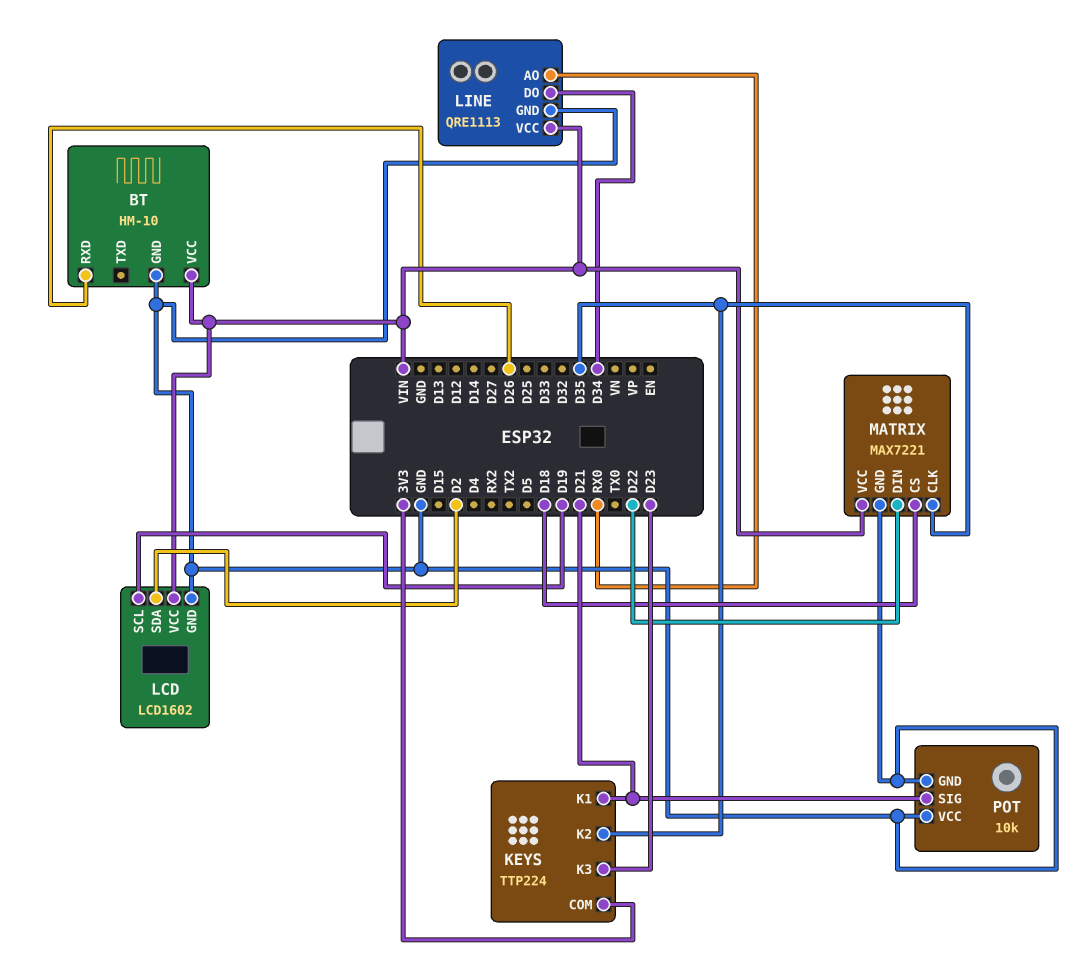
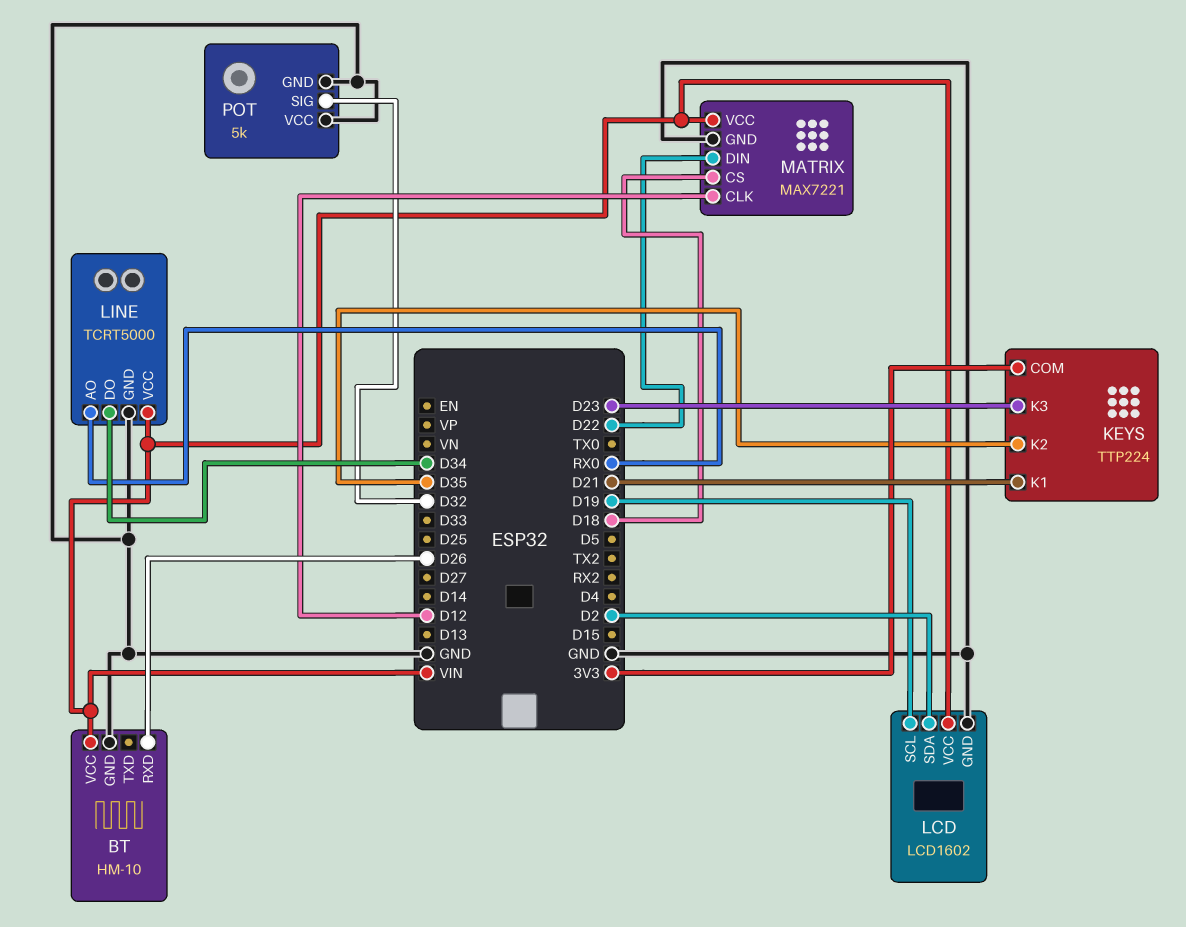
LINE: QRE1113 -> TCRT5000
MATRIX pin CLK: D35 -> D12
POT: 10k -> 5k
POT pin SIG: D21 -> D32

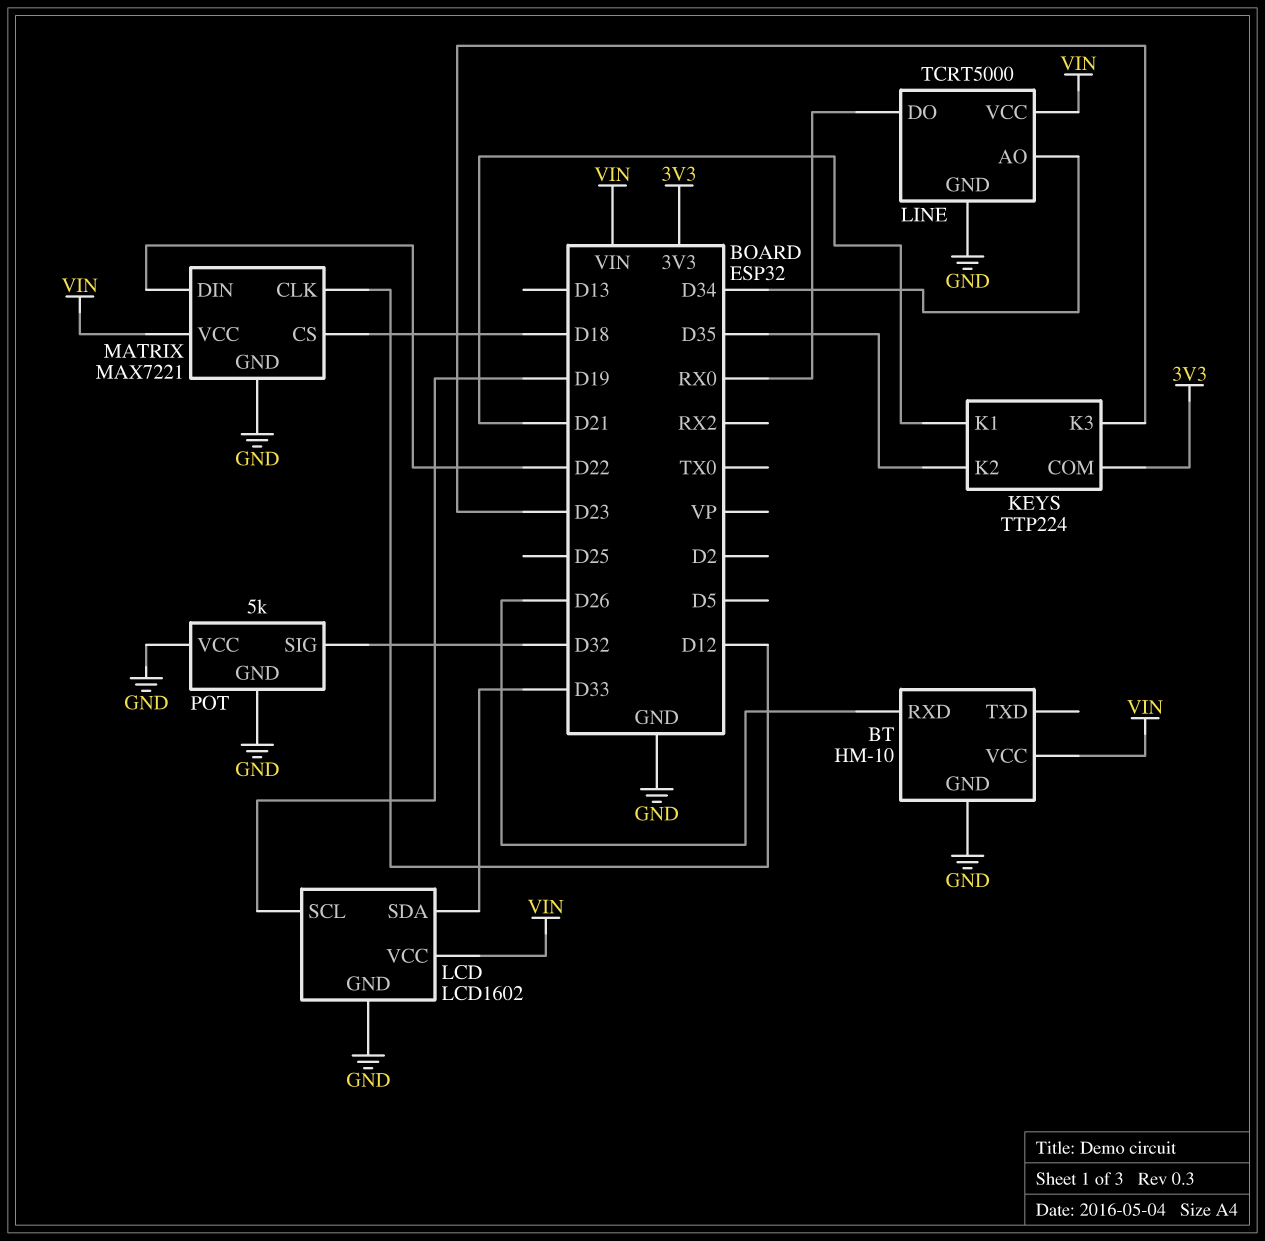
LCD pin SDA: D2 -> D33
LINE pin AO: RX0 -> D34
LINE pin DO: D34 -> RX0

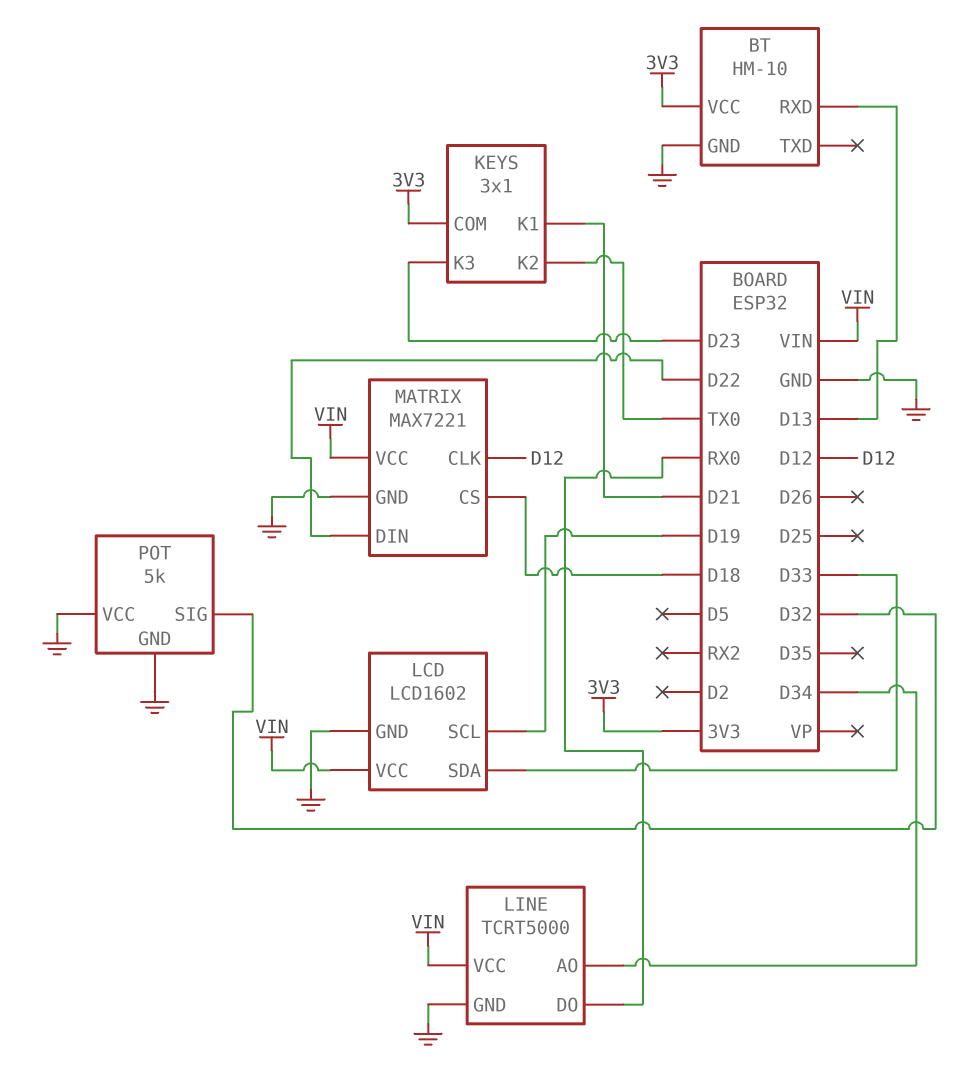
BT pin RXD: D26 -> D13
BT pin VCC: VIN -> 3V3
KEYS: TTP224 -> 3x1
KEYS pin K2: D35 -> TX0

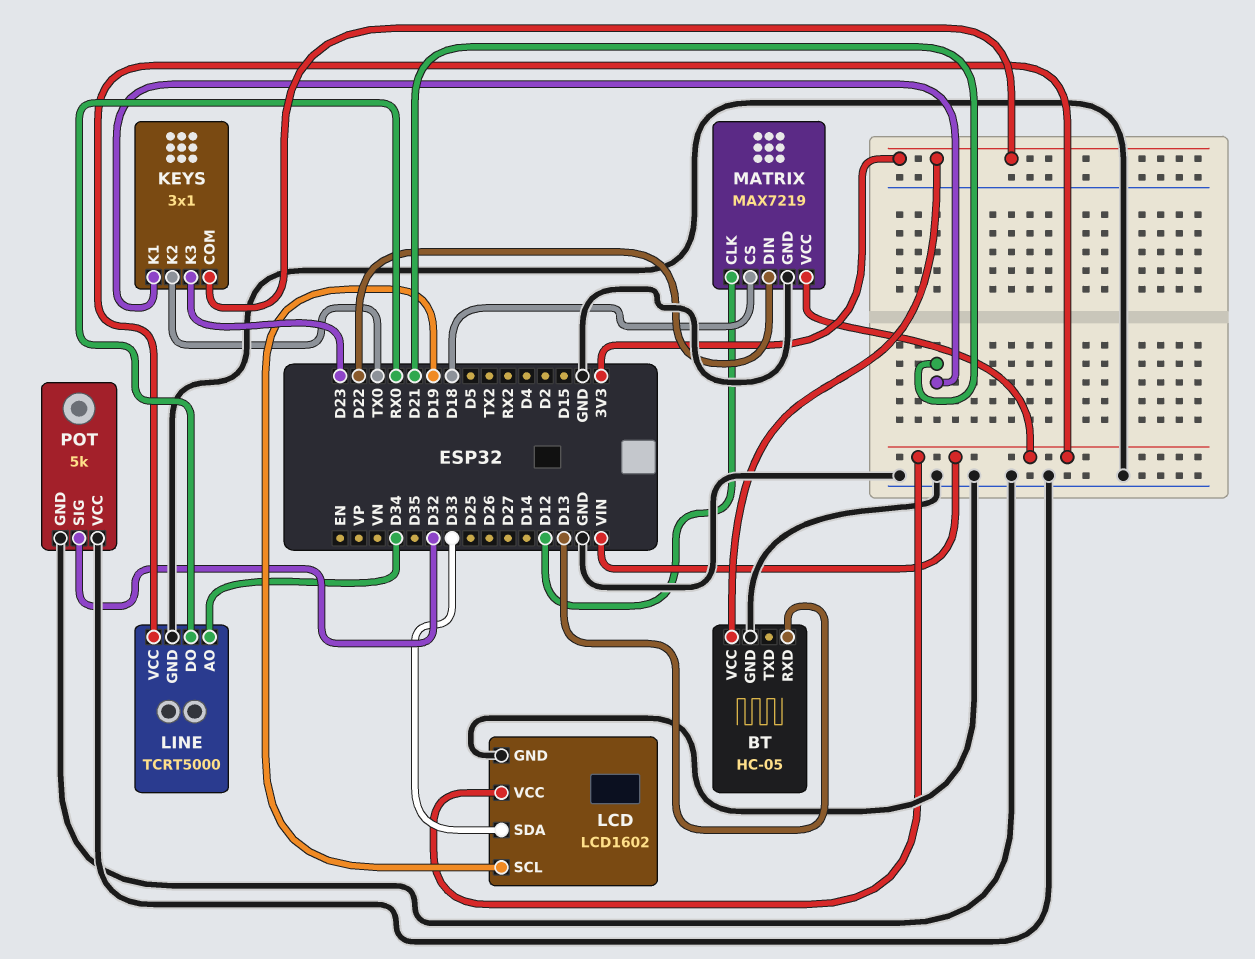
BT: HM-10 -> HC-05
MATRIX: MAX7221 -> MAX7219

